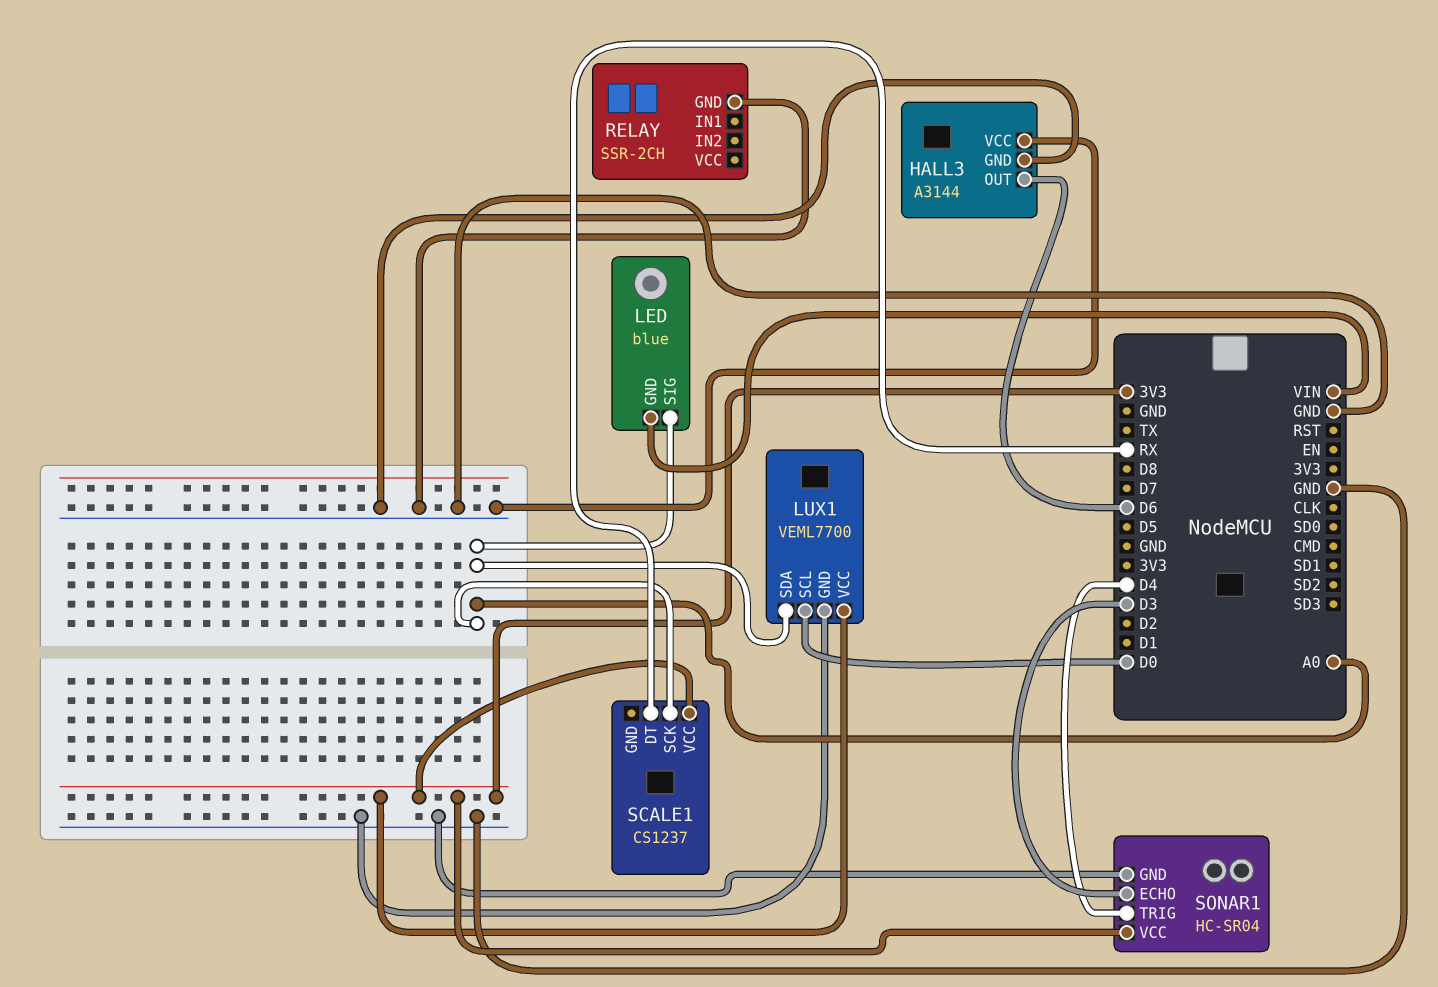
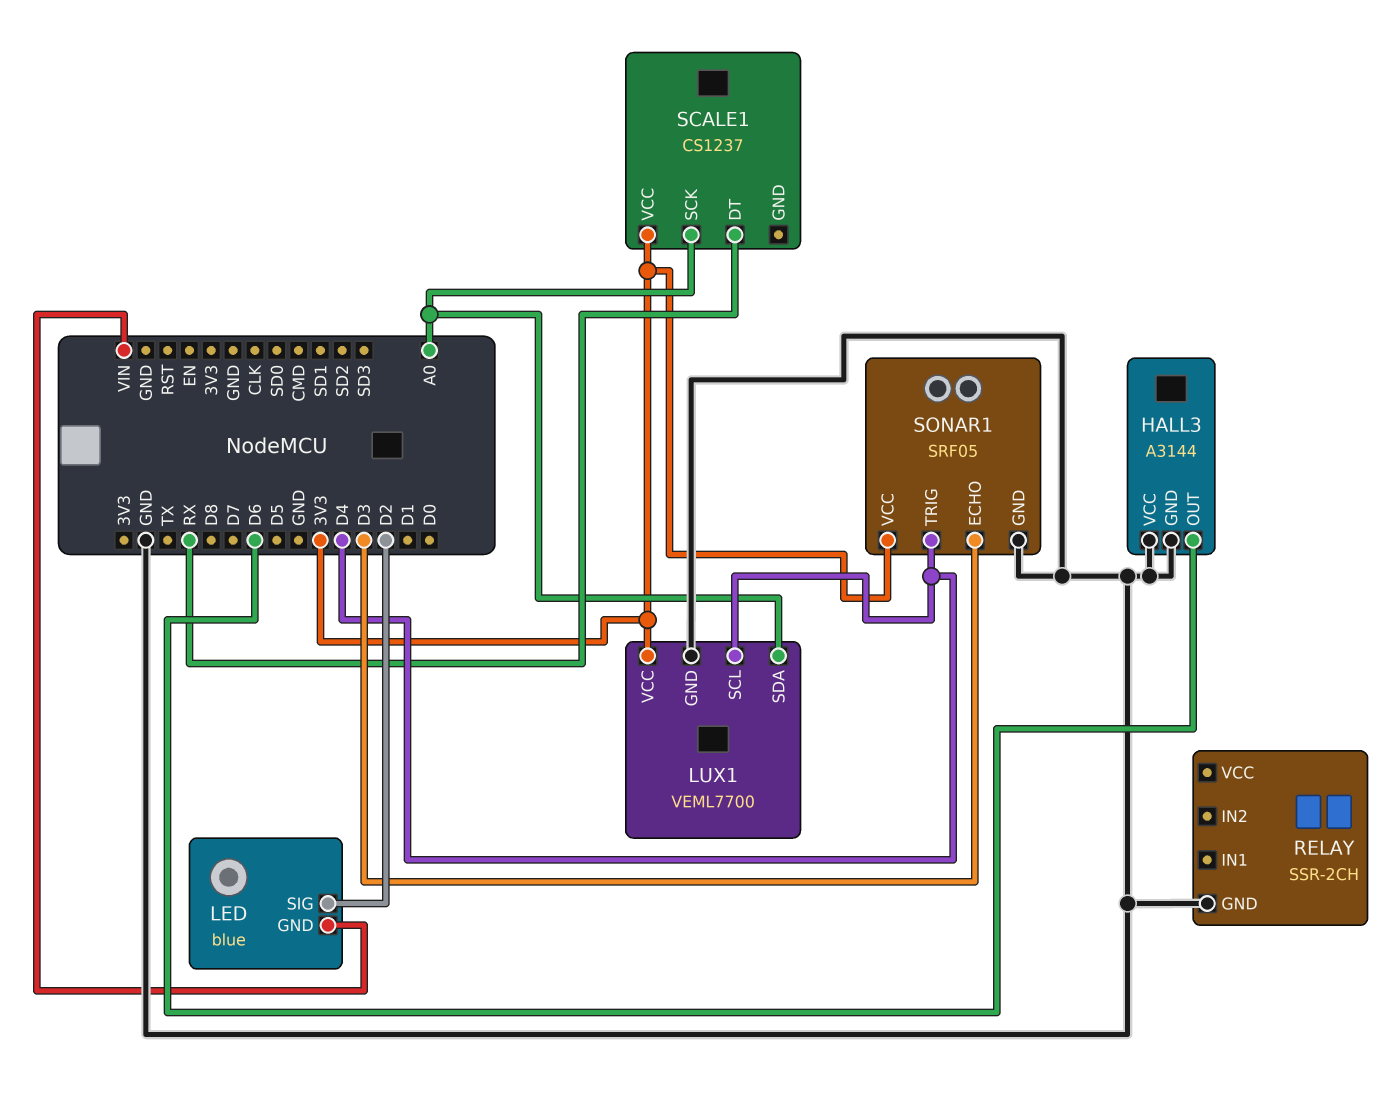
LED pin SIG: A0 -> D2
LUX1 pin SCL: D0 -> D4
SONAR1: HC-SR04 -> SRF05

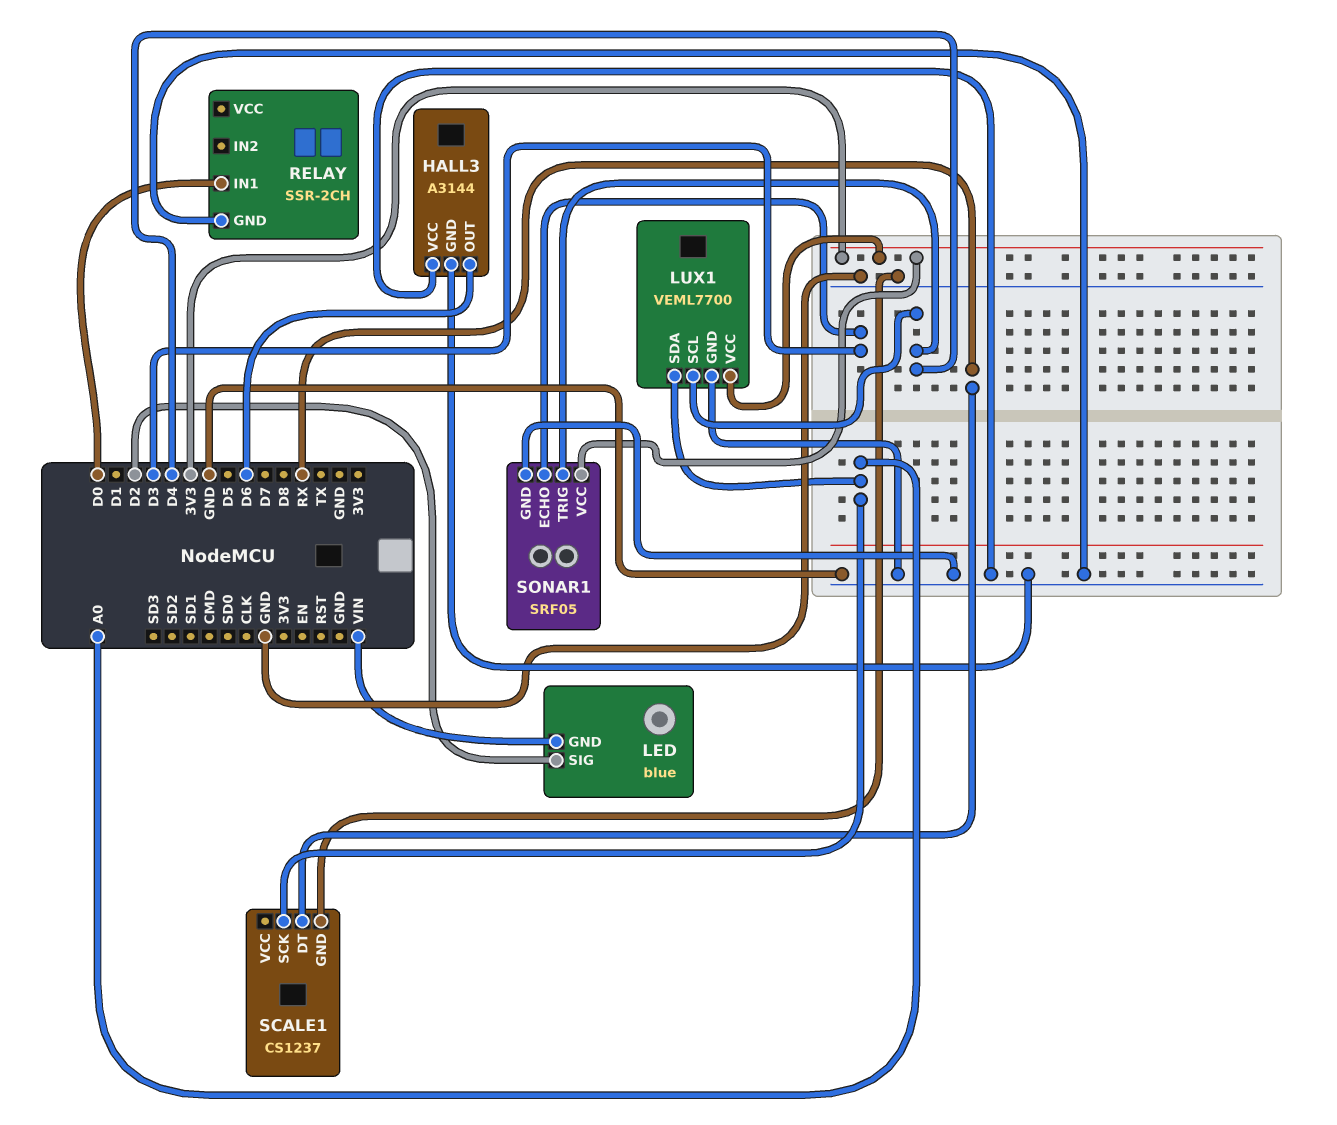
RELAY pin IN1: none -> D0
SCALE1 pin GND: none -> GND
SCALE1 pin VCC: 3V3 -> none

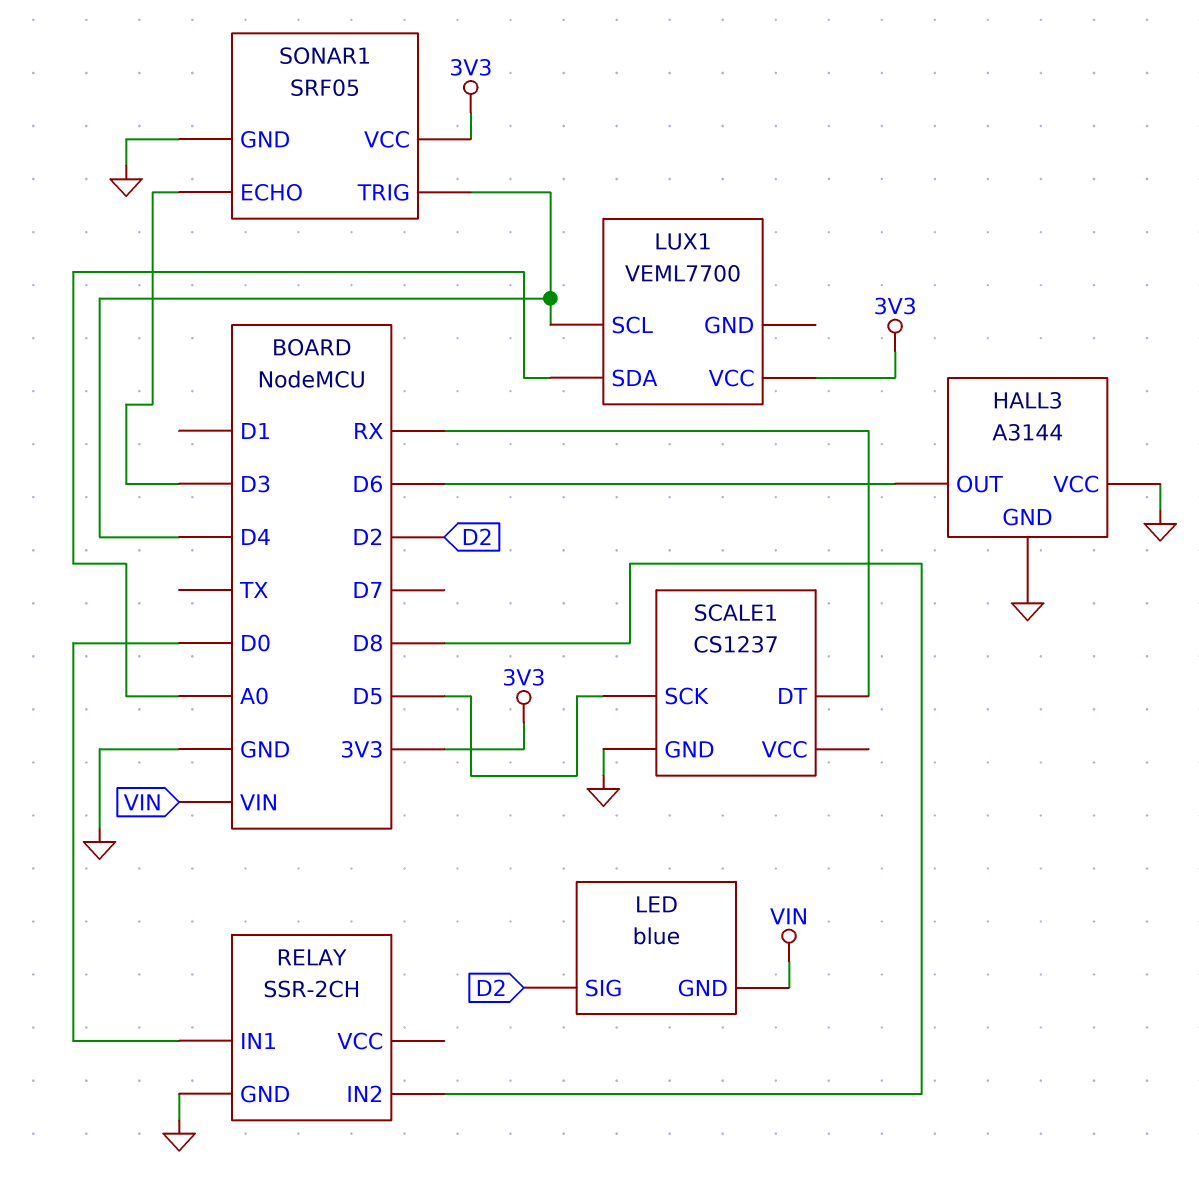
LUX1 pin GND: GND -> none
RELAY pin IN2: none -> D8
SCALE1 pin SCK: A0 -> D5

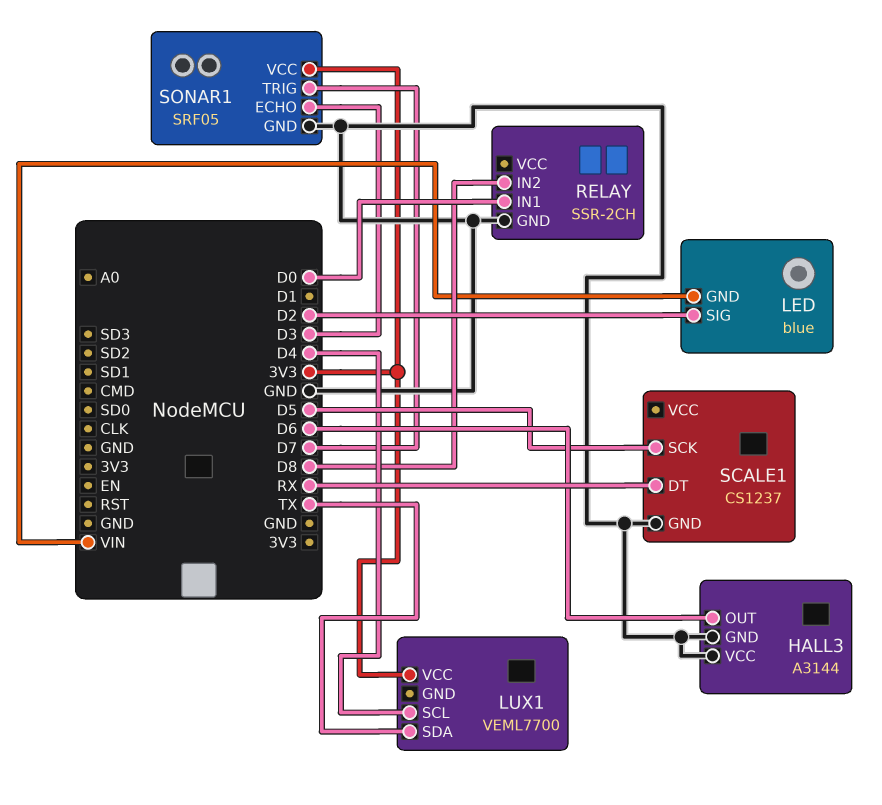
LUX1 pin SDA: A0 -> TX
SONAR1 pin TRIG: D4 -> D7

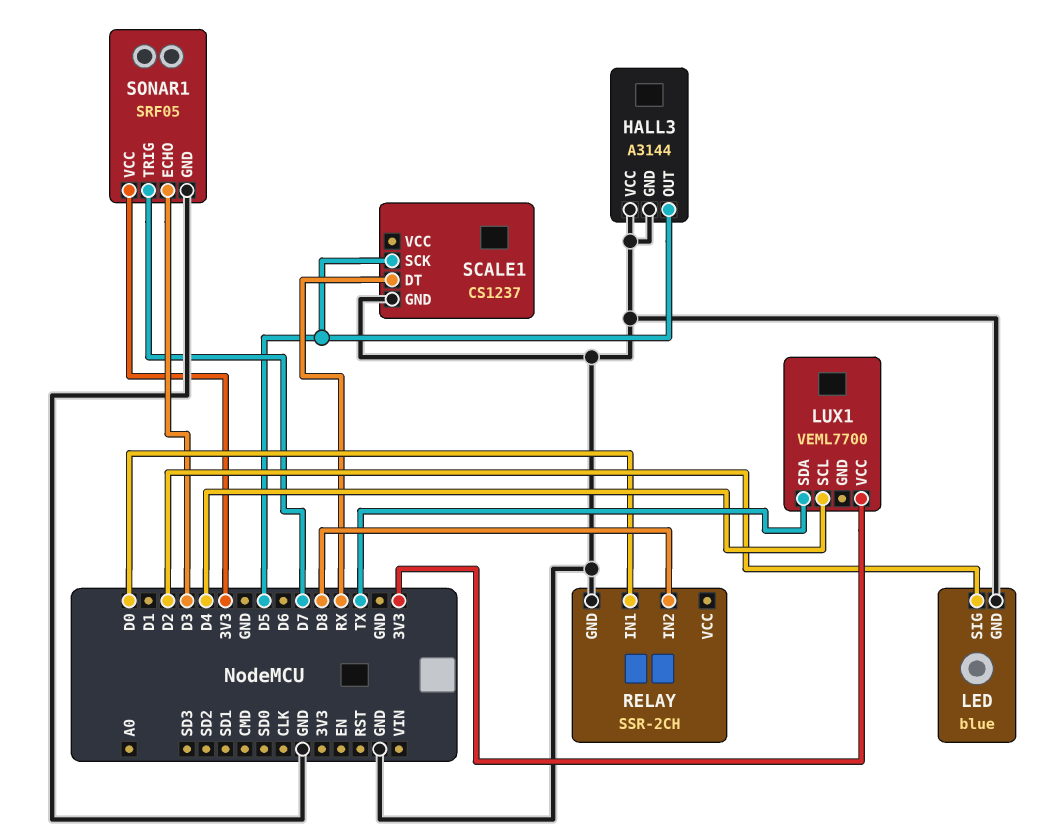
HALL3 pin OUT: D6 -> D5
LED pin GND: VIN -> GND

